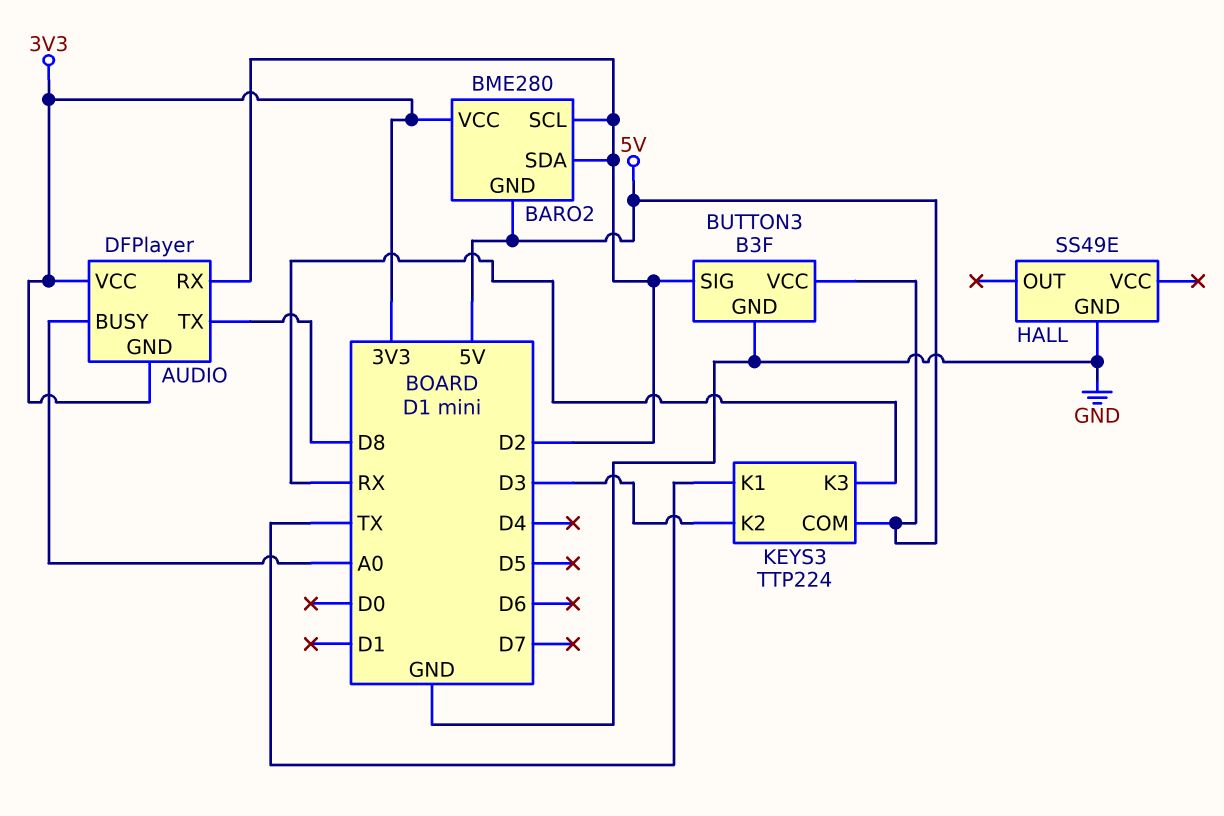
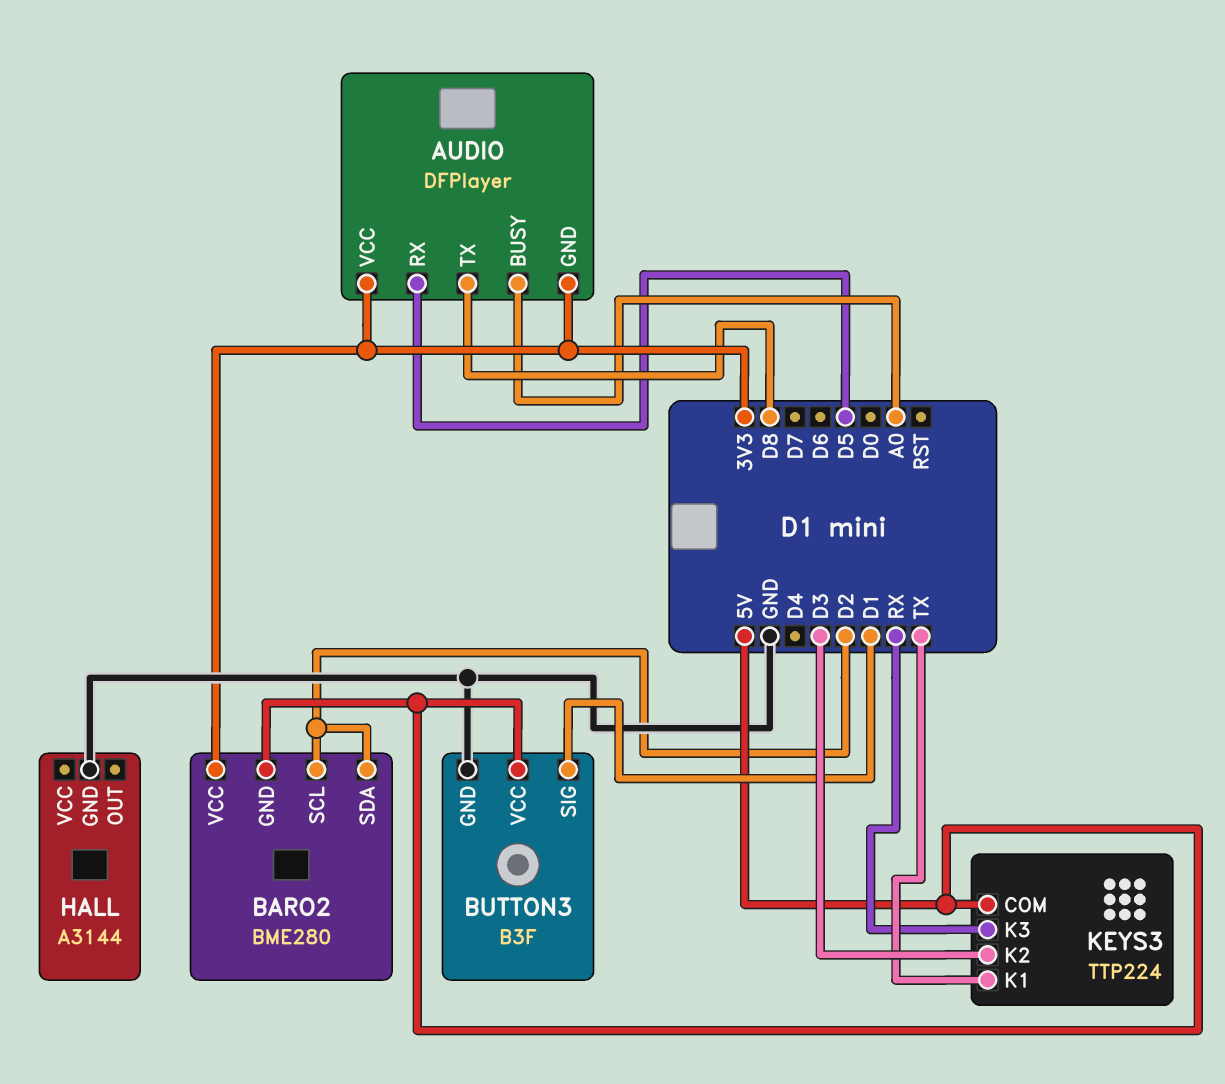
AUDIO pin RX: D2 -> D5
BUTTON3 pin SIG: D2 -> D1
HALL: SS49E -> A3144

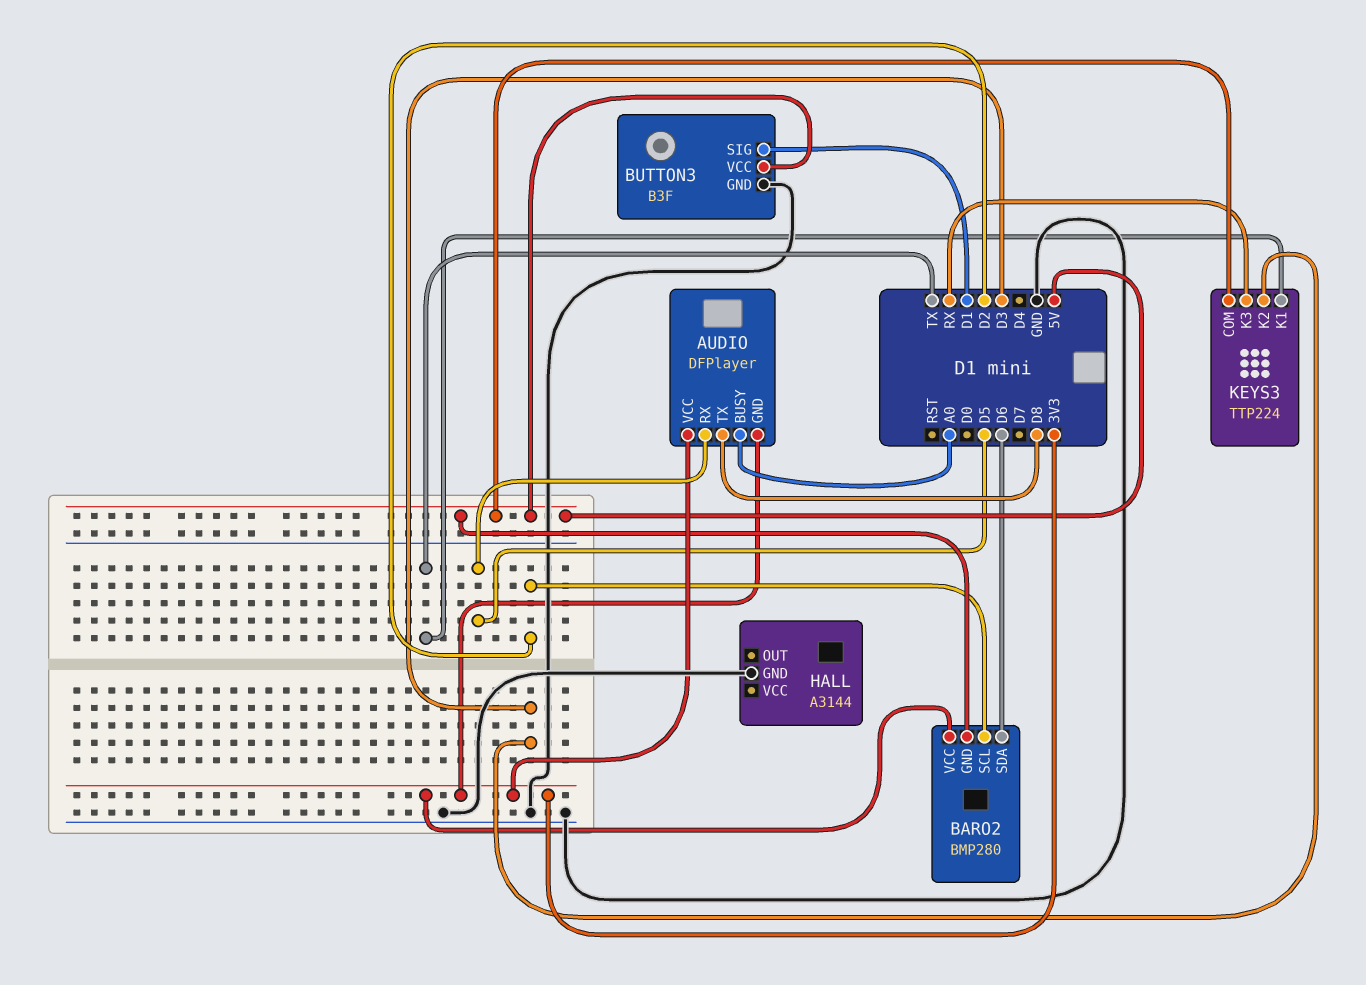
BARO2: BME280 -> BMP280
BARO2 pin SDA: D2 -> D6

